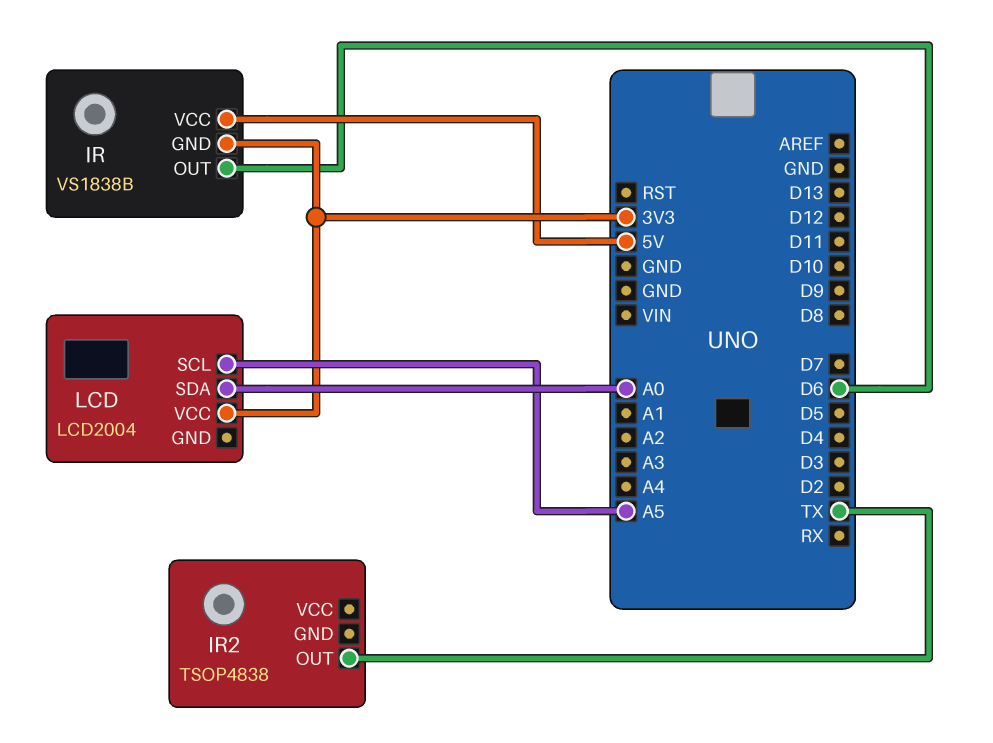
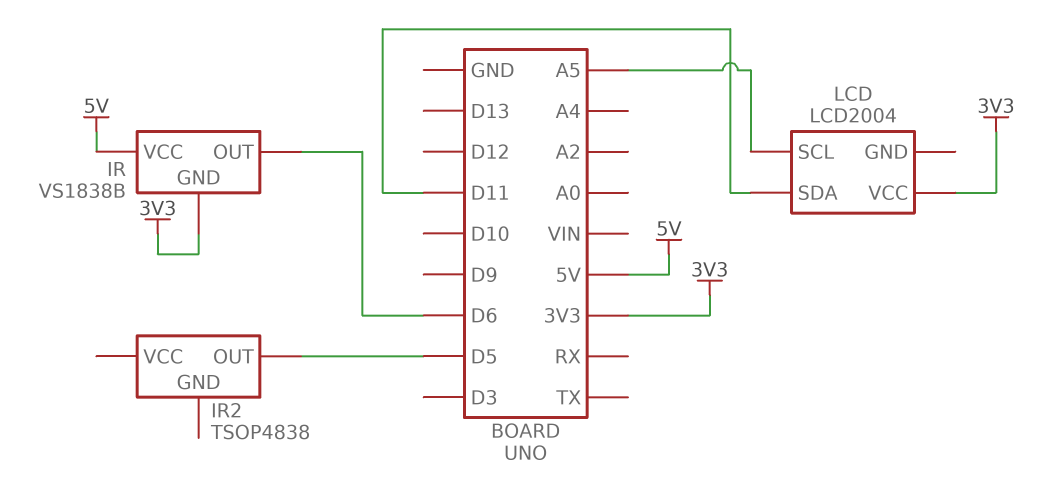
IR2 pin OUT: TX -> D5
LCD pin SDA: A0 -> D11

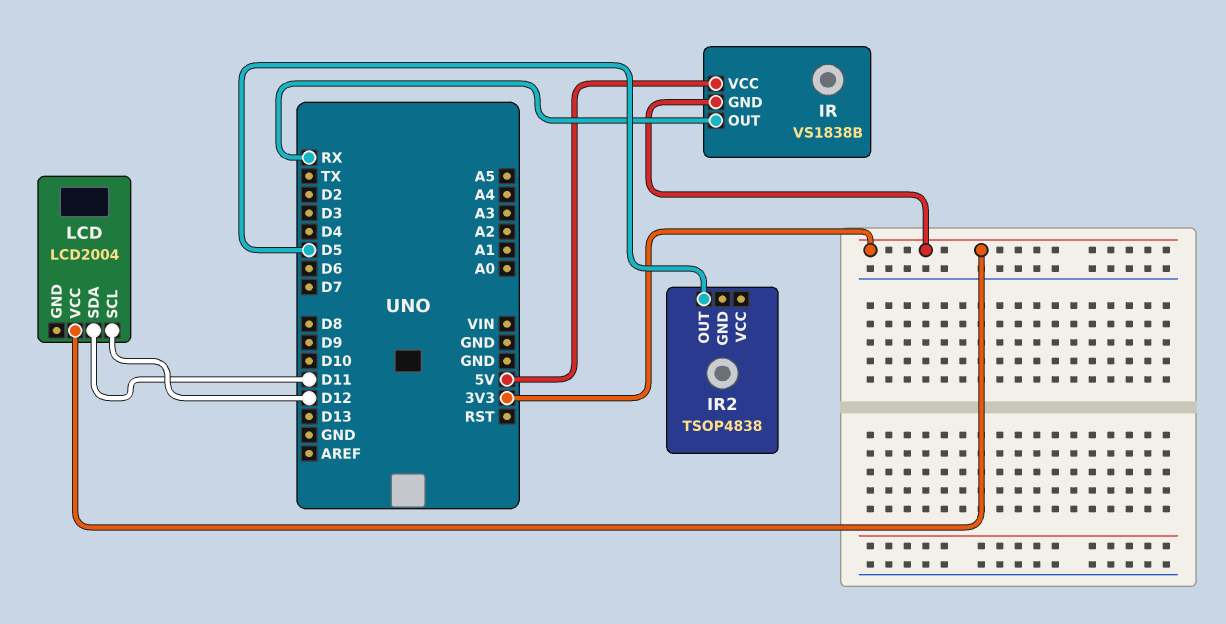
IR pin OUT: D6 -> RX
LCD pin SCL: A5 -> D12

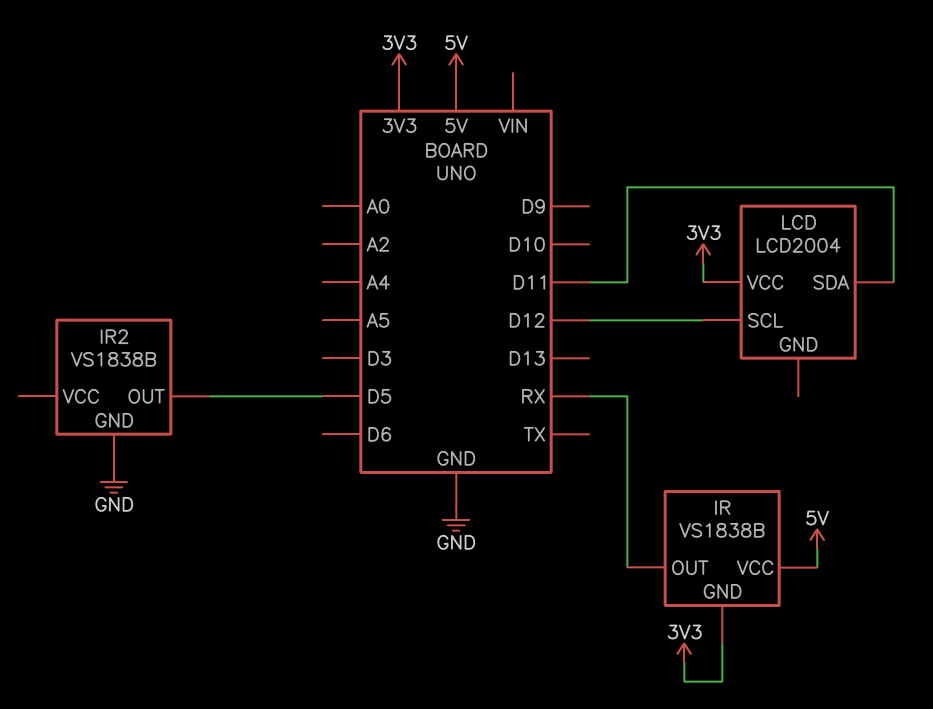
IR2: TSOP4838 -> VS1838B
IR2 pin GND: none -> GND

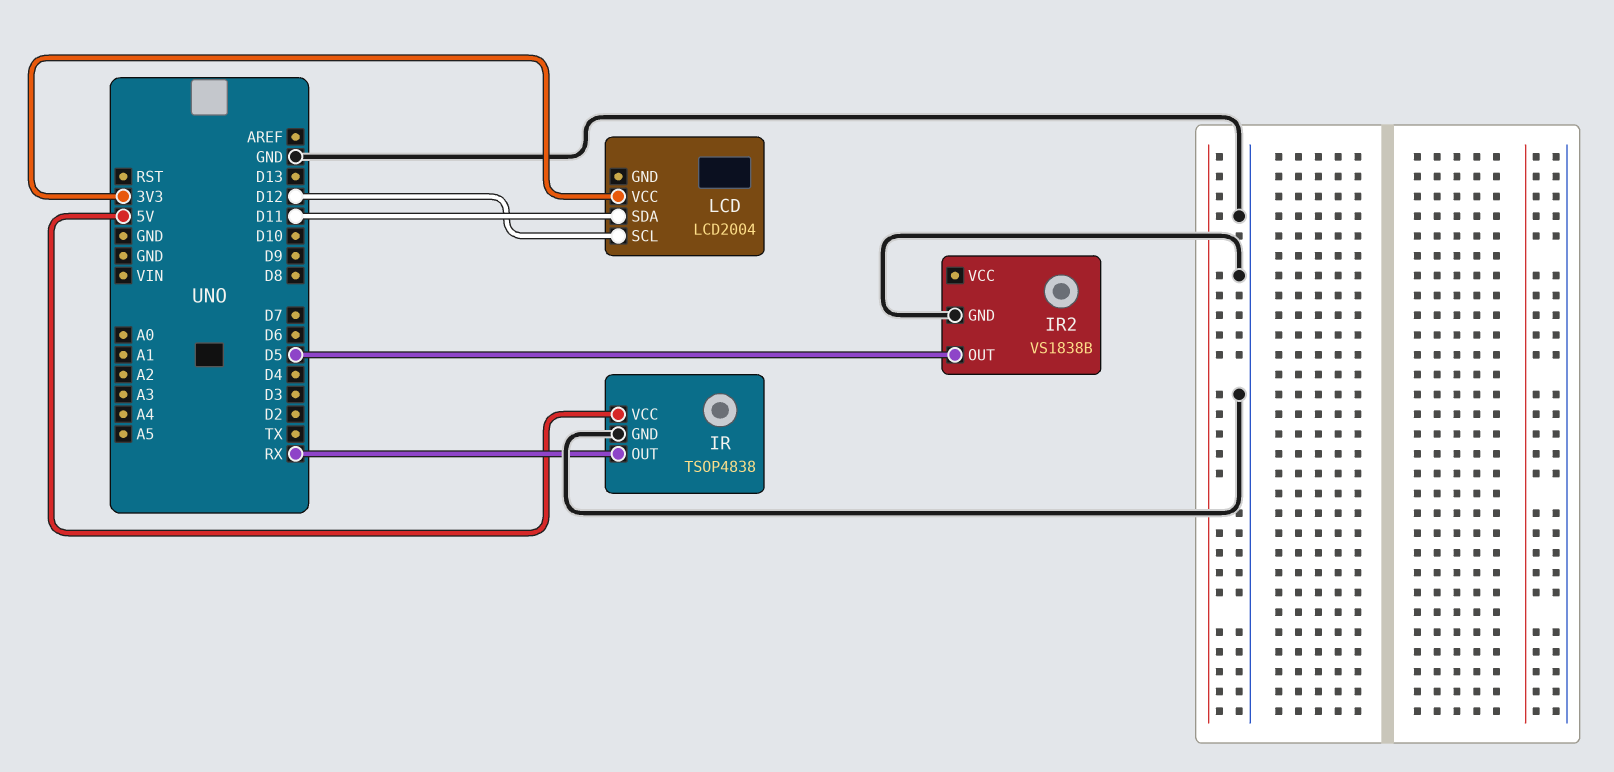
IR: VS1838B -> TSOP4838
IR pin GND: 3V3 -> GND

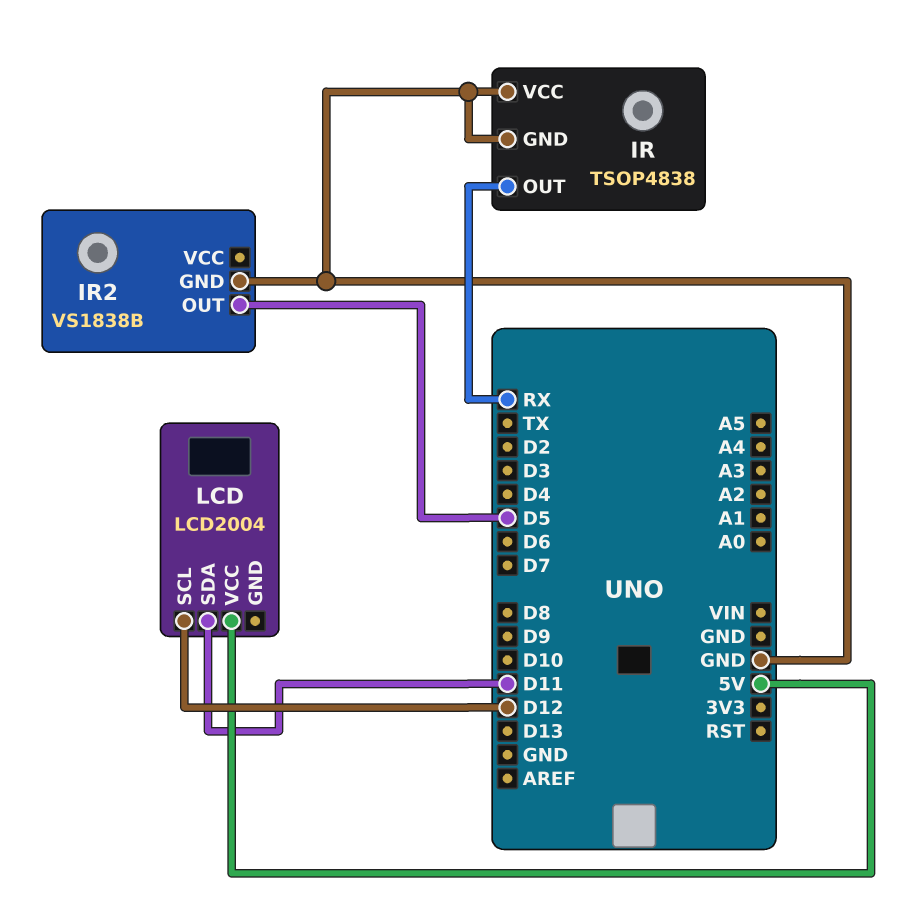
IR pin VCC: 5V -> GND
LCD pin VCC: 3V3 -> 5V

